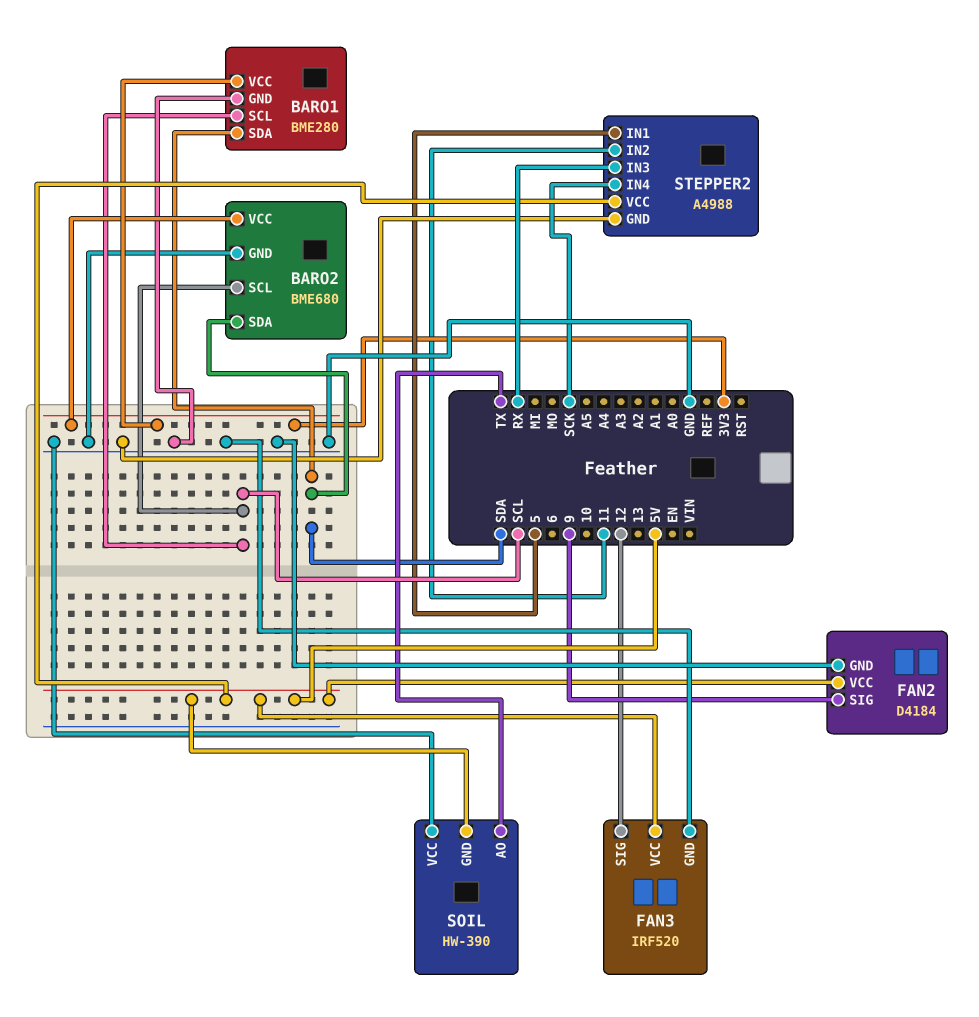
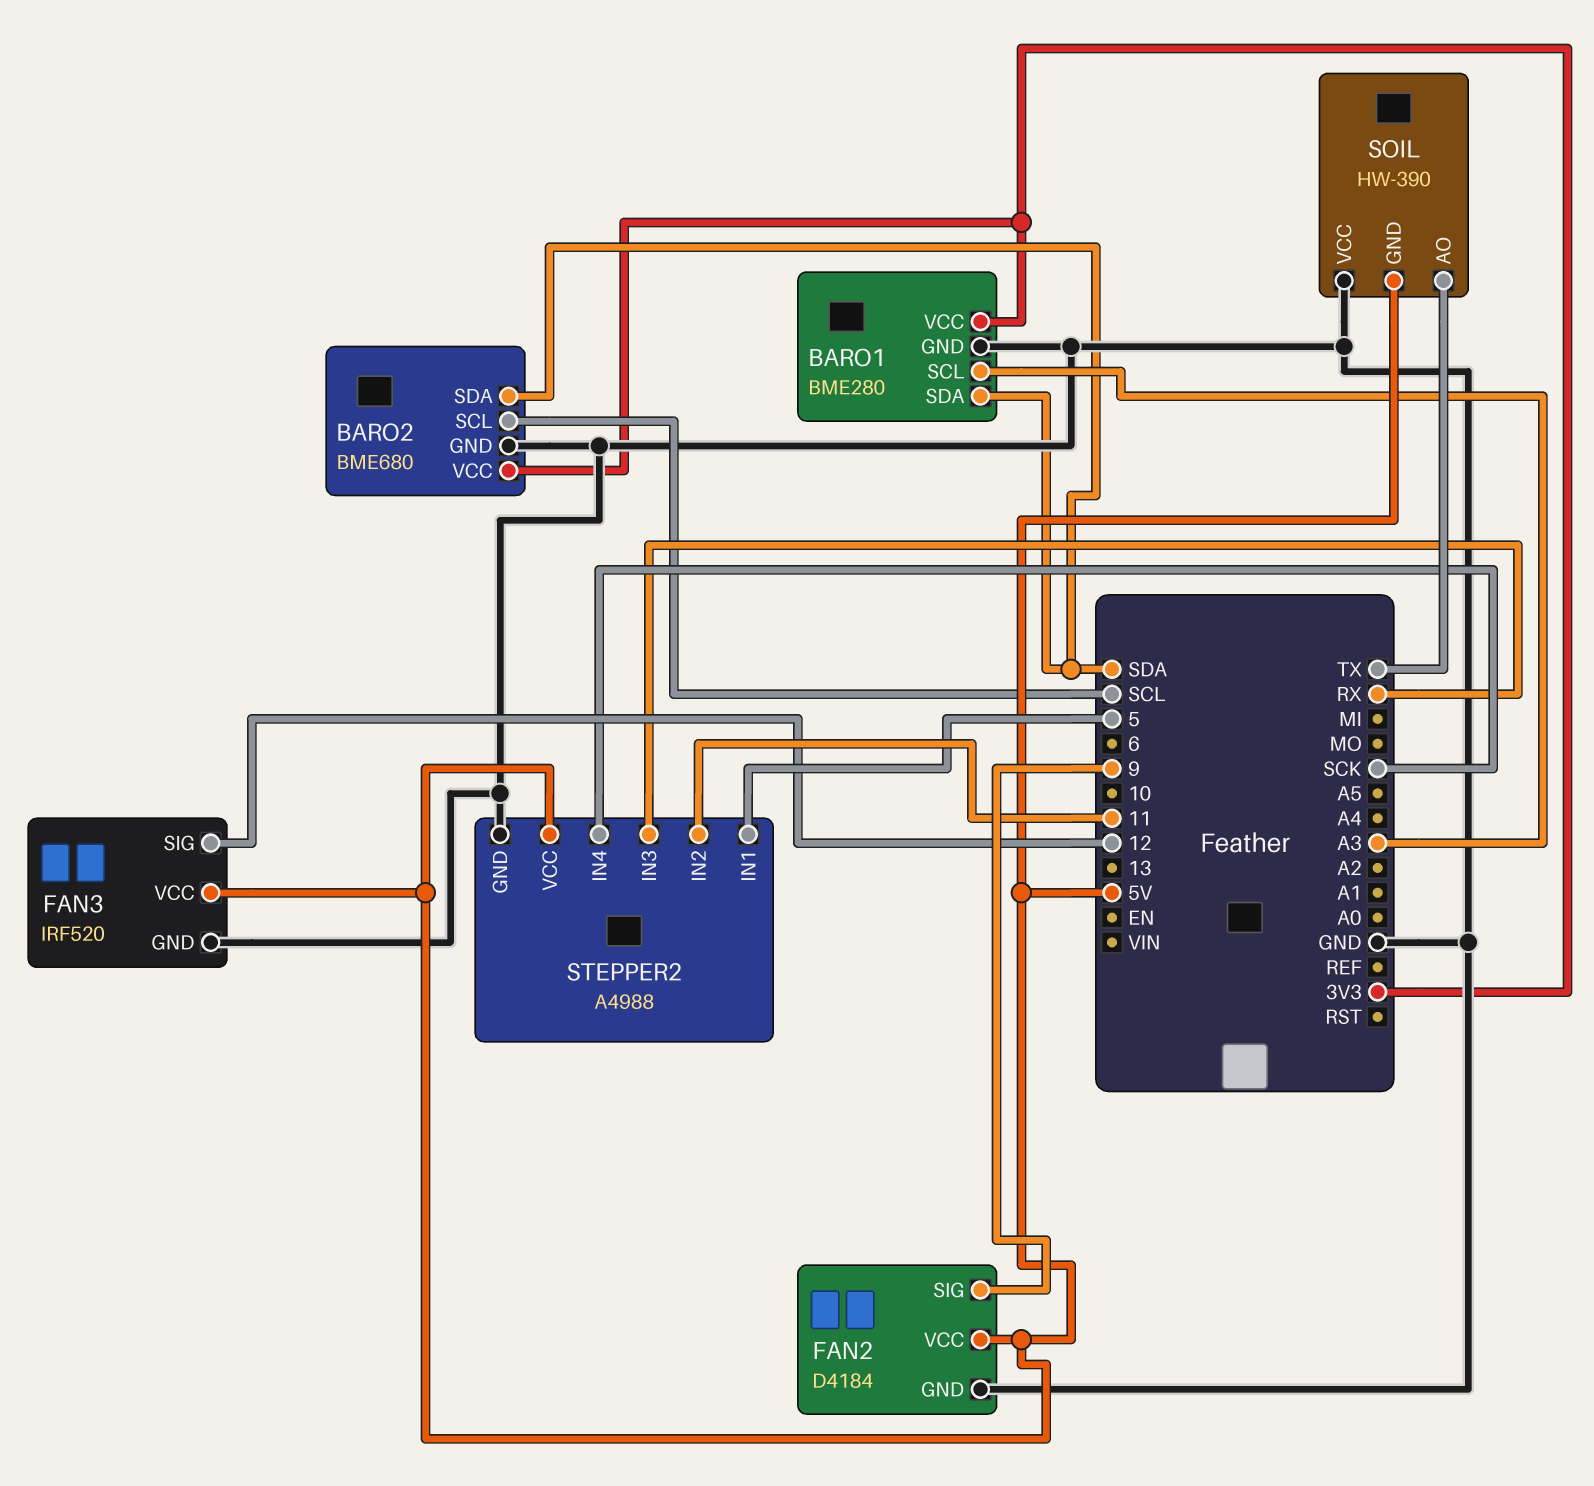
BARO1 pin SCL: SCL -> A3

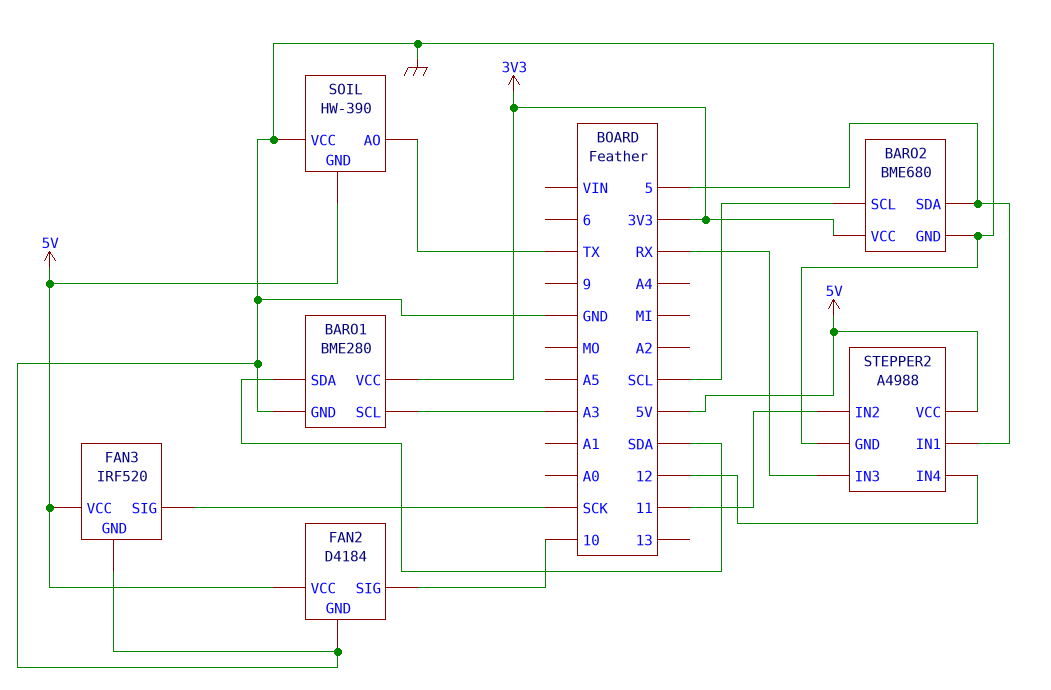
BARO2 pin SDA: SDA -> 5
FAN2 pin SIG: 9 -> 10
FAN3 pin SIG: 12 -> SCK
STEPPER2 pin IN4: SCK -> 12

